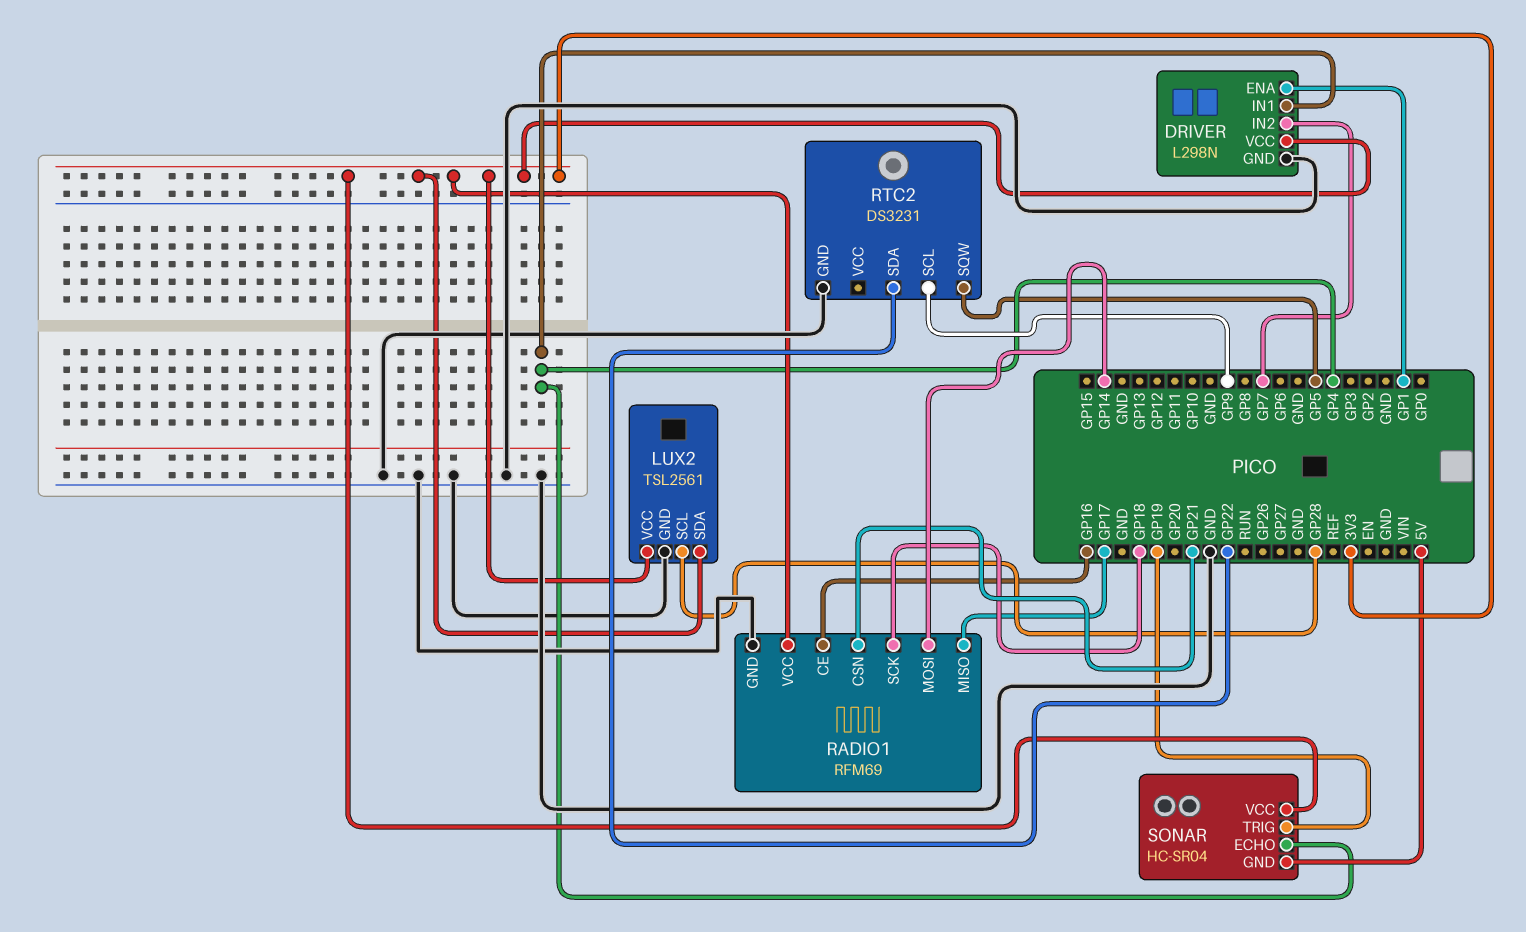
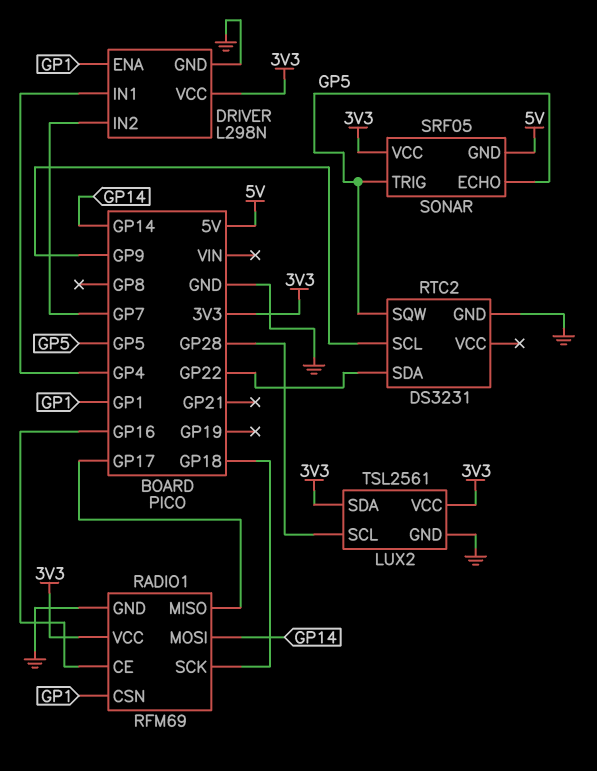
RADIO1 pin CSN: GP21 -> GP1
SONAR: HC-SR04 -> SRF05
SONAR pin ECHO: GP4 -> GP5
SONAR pin TRIG: GP19 -> GP5

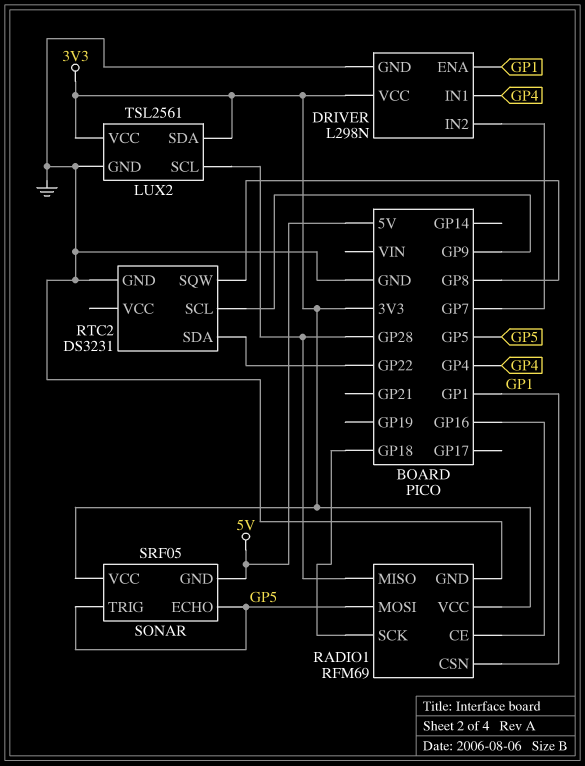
RADIO1 pin MISO: GP17 -> GP28
RADIO1 pin MOSI: GP14 -> GP5
RTC2 pin SQW: GP5 -> GP8

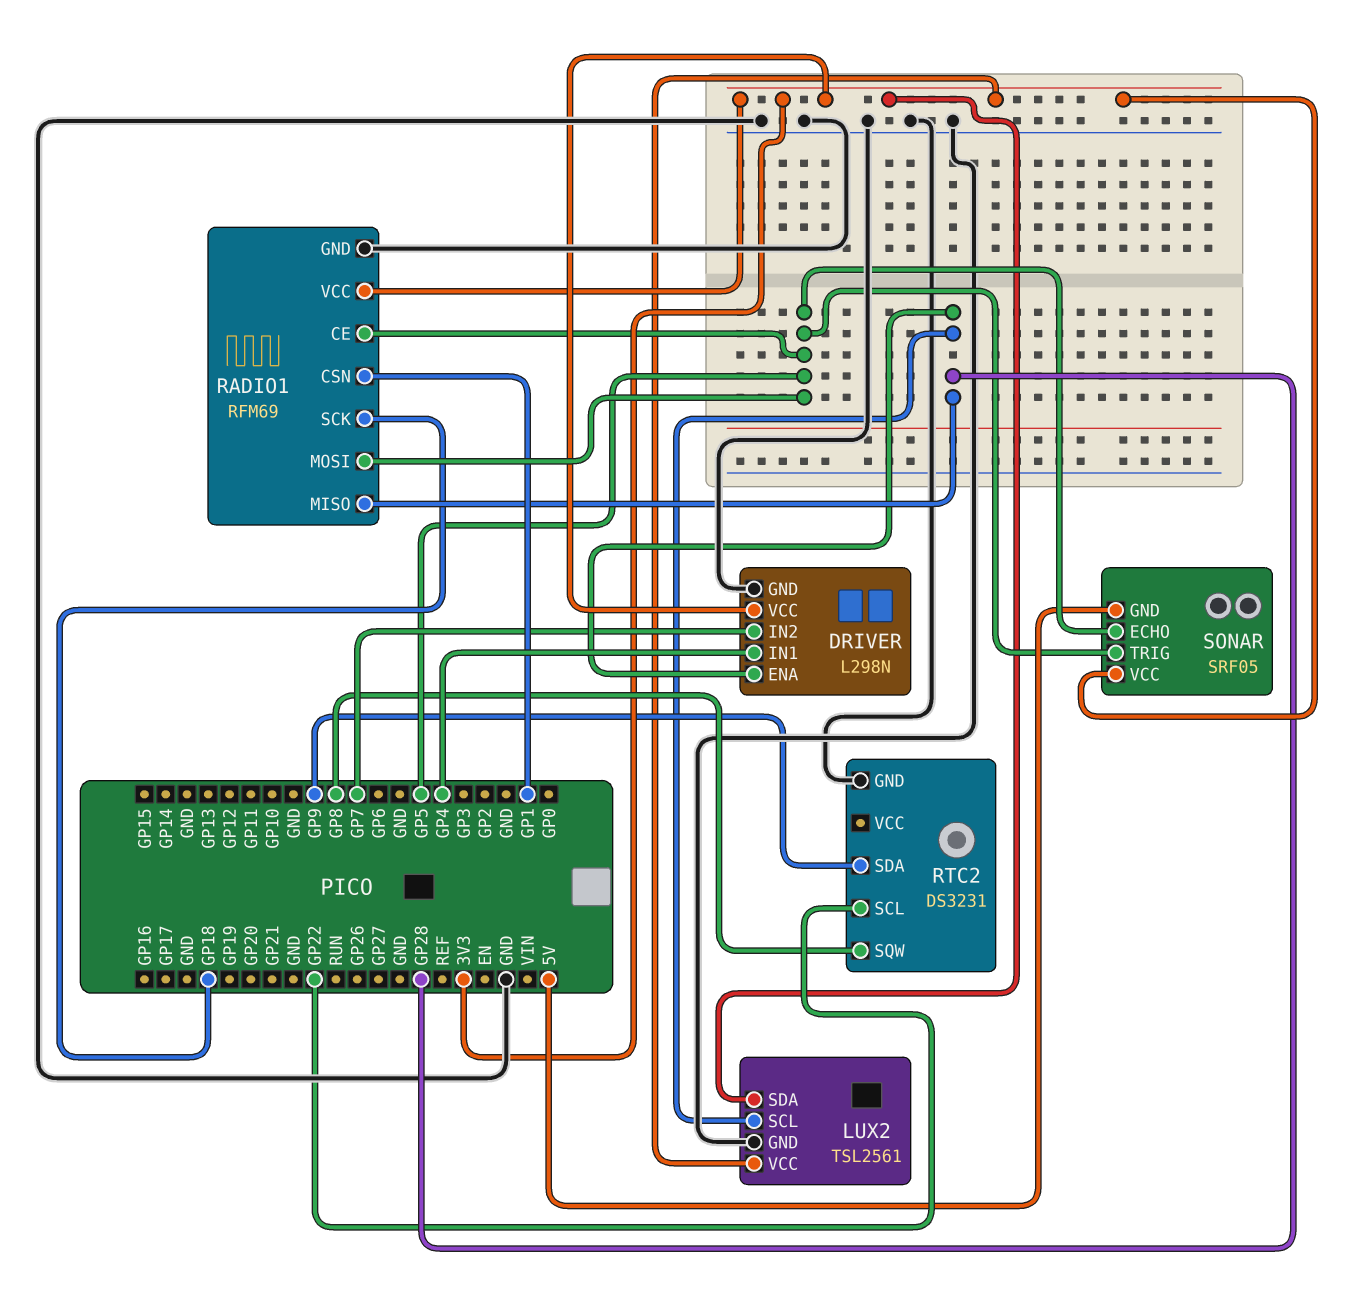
DRIVER pin ENA: GP1 -> GP28
RADIO1 pin CE: GP16 -> GP5
RTC2 pin SCL: GP9 -> GP22
RTC2 pin SDA: GP22 -> GP9

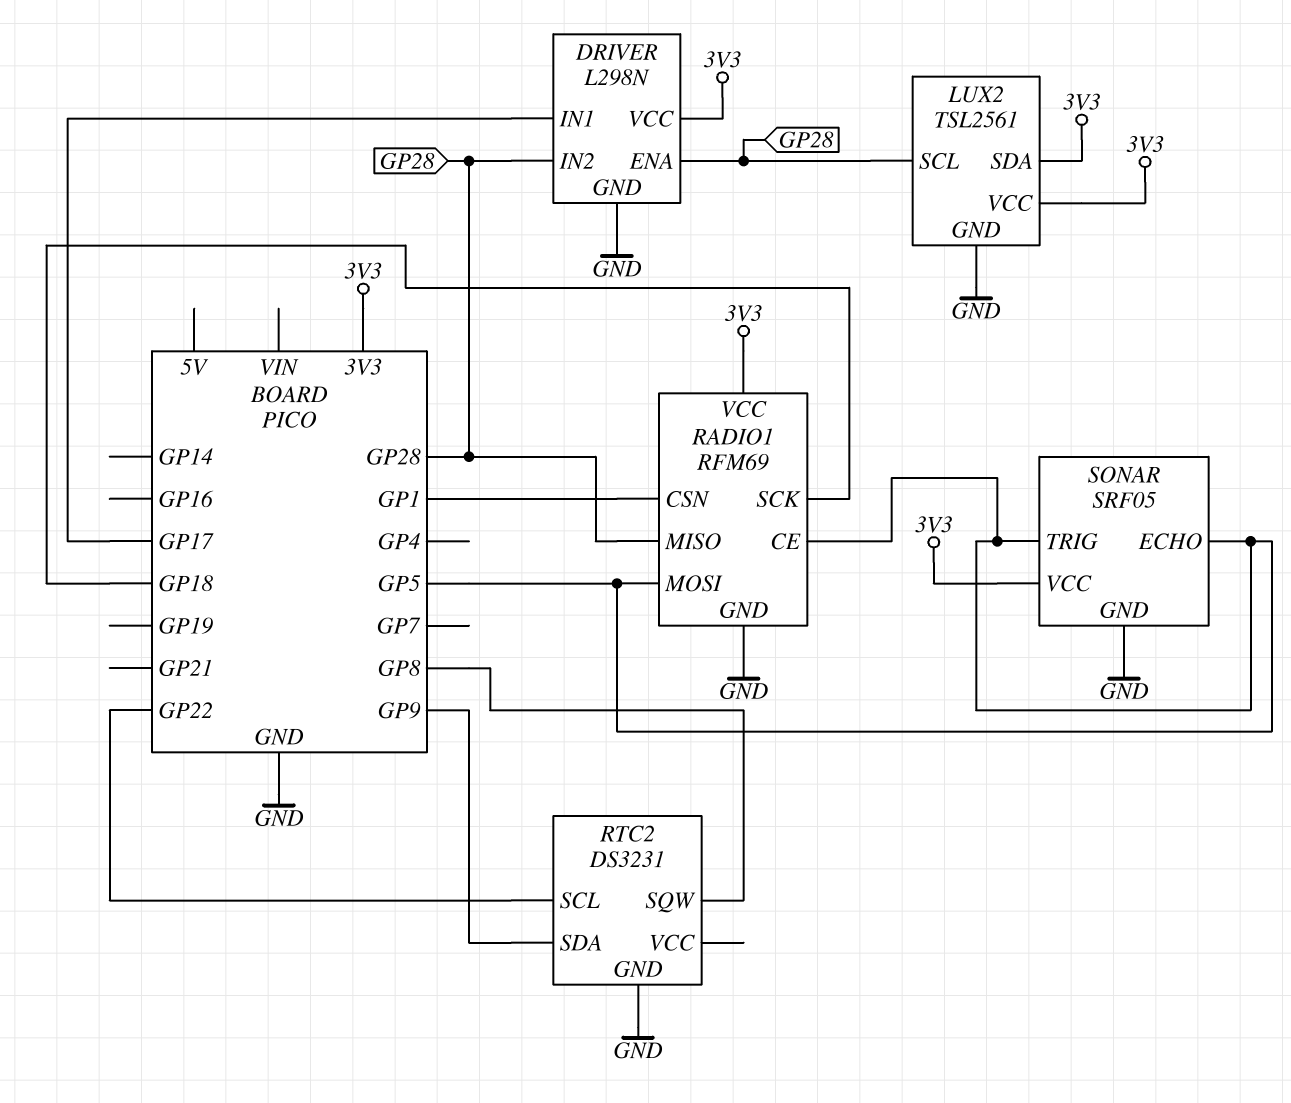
DRIVER pin IN1: GP4 -> GP17
DRIVER pin IN2: GP7 -> GP28
SONAR pin GND: 5V -> GND

